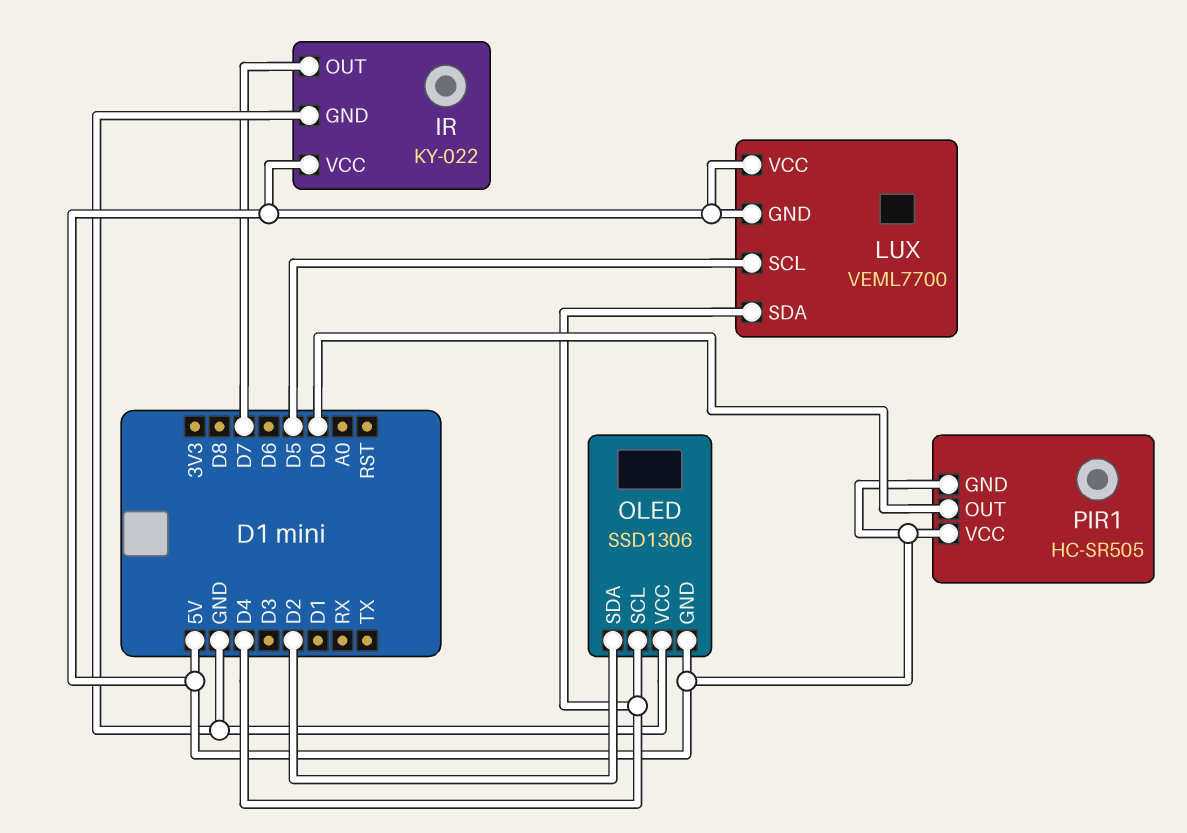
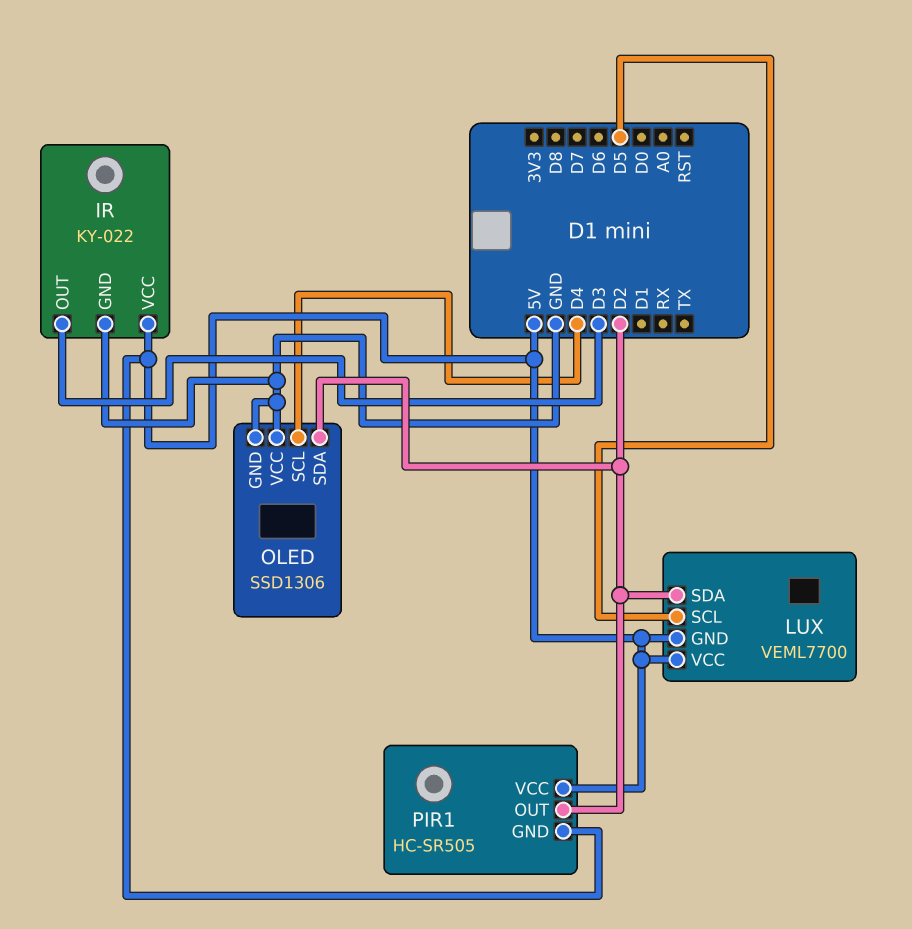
IR pin OUT: D7 -> D3
LUX pin SDA: D4 -> D2
OLED pin GND: 5V -> GND
PIR1 pin OUT: D0 -> D2

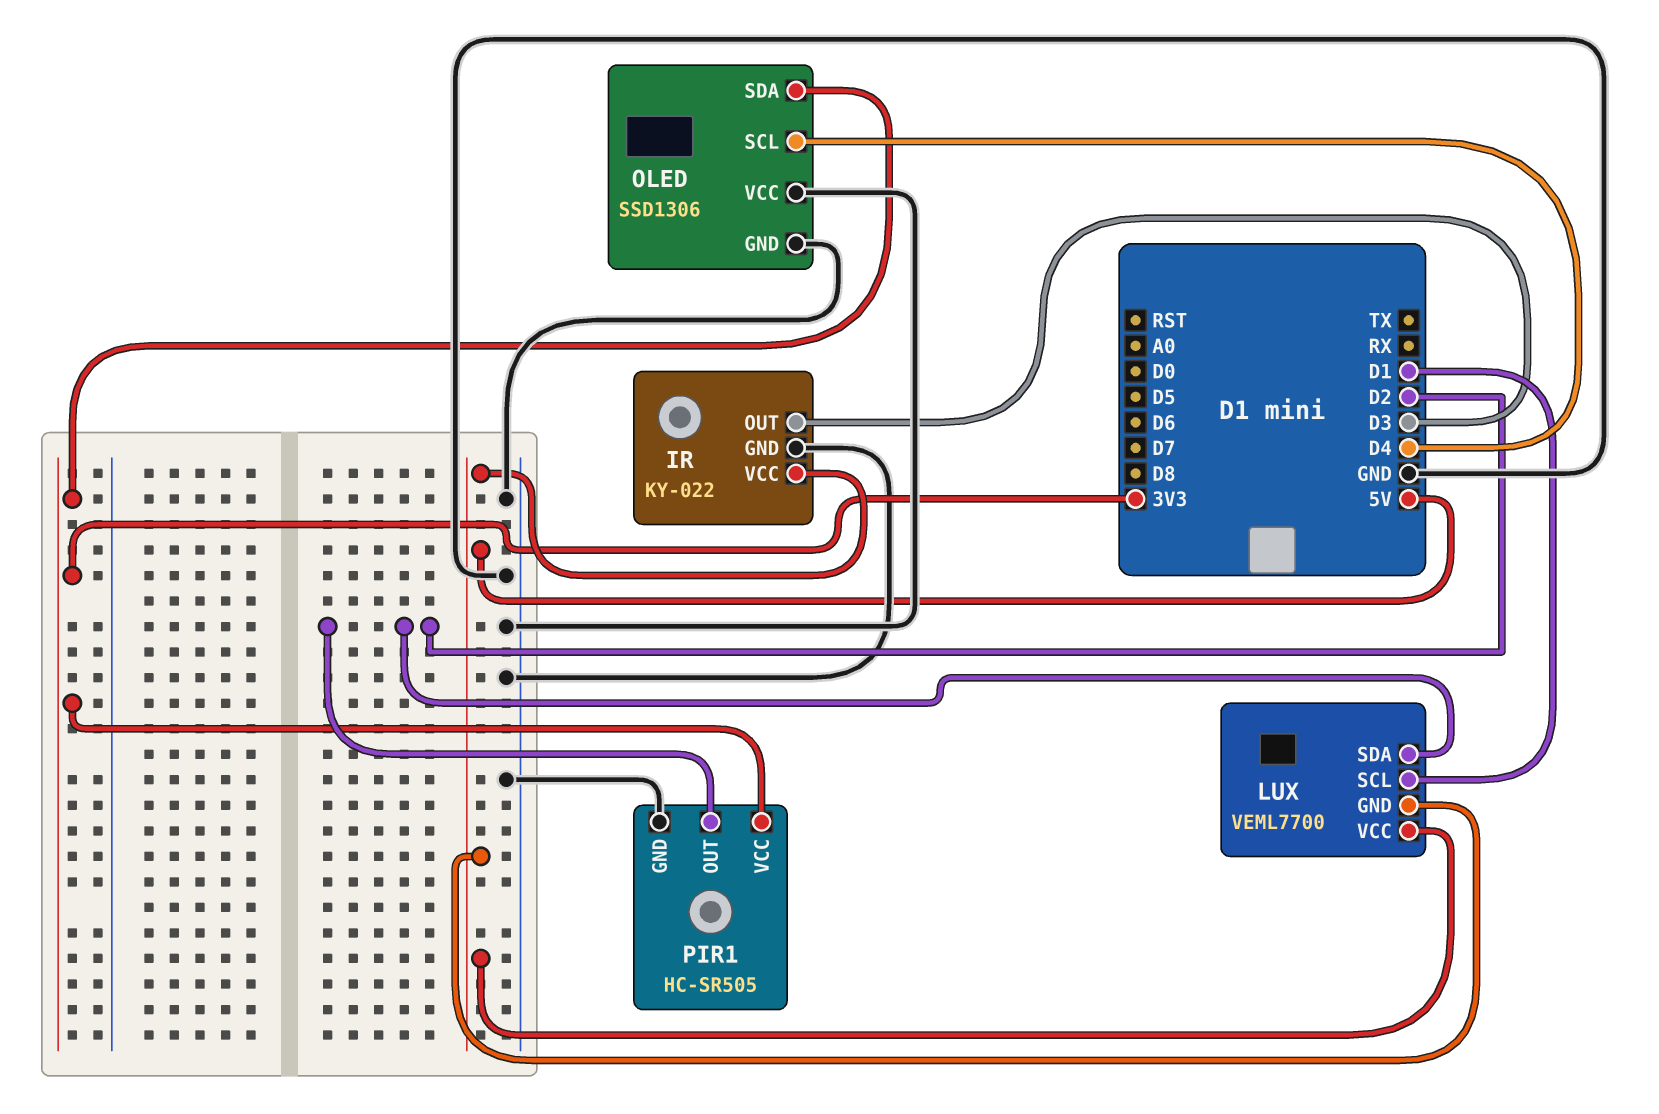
LUX pin SCL: D5 -> D1
OLED pin SDA: D2 -> 3V3
PIR1 pin GND: 5V -> GND
PIR1 pin VCC: 5V -> 3V3

